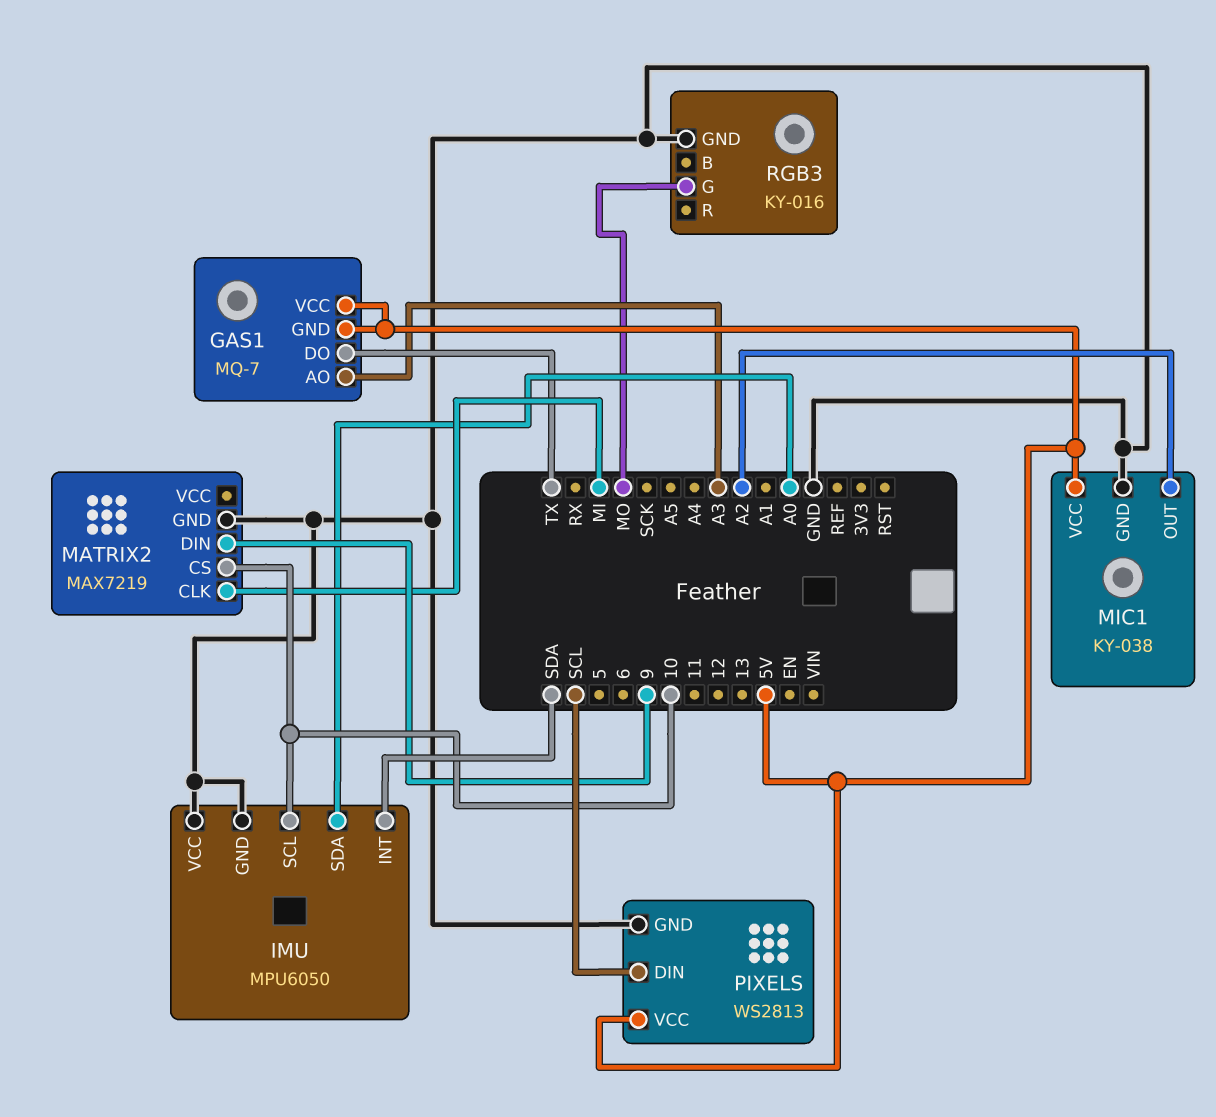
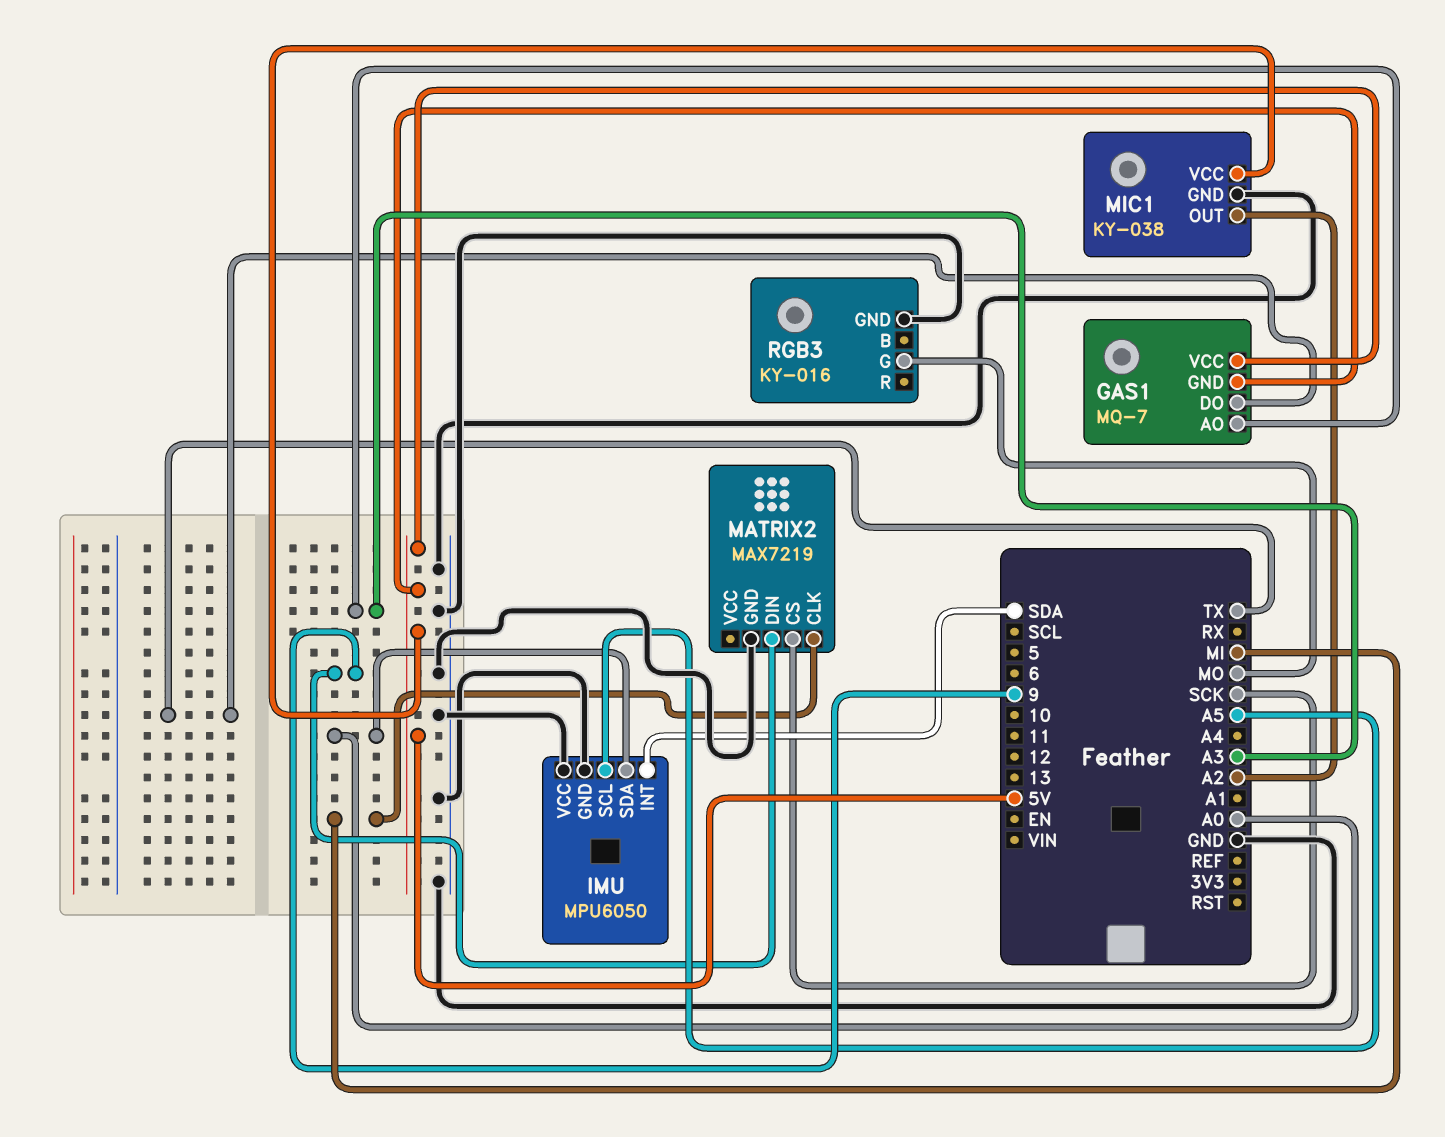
IMU pin SCL: 10 -> A5
MATRIX2 pin CS: 10 -> SCK
PIXELS: WS2813 -> none
PIXELS pin DIN: SCL -> none
PIXELS pin GND: GND -> none
PIXELS pin VCC: 5V -> none

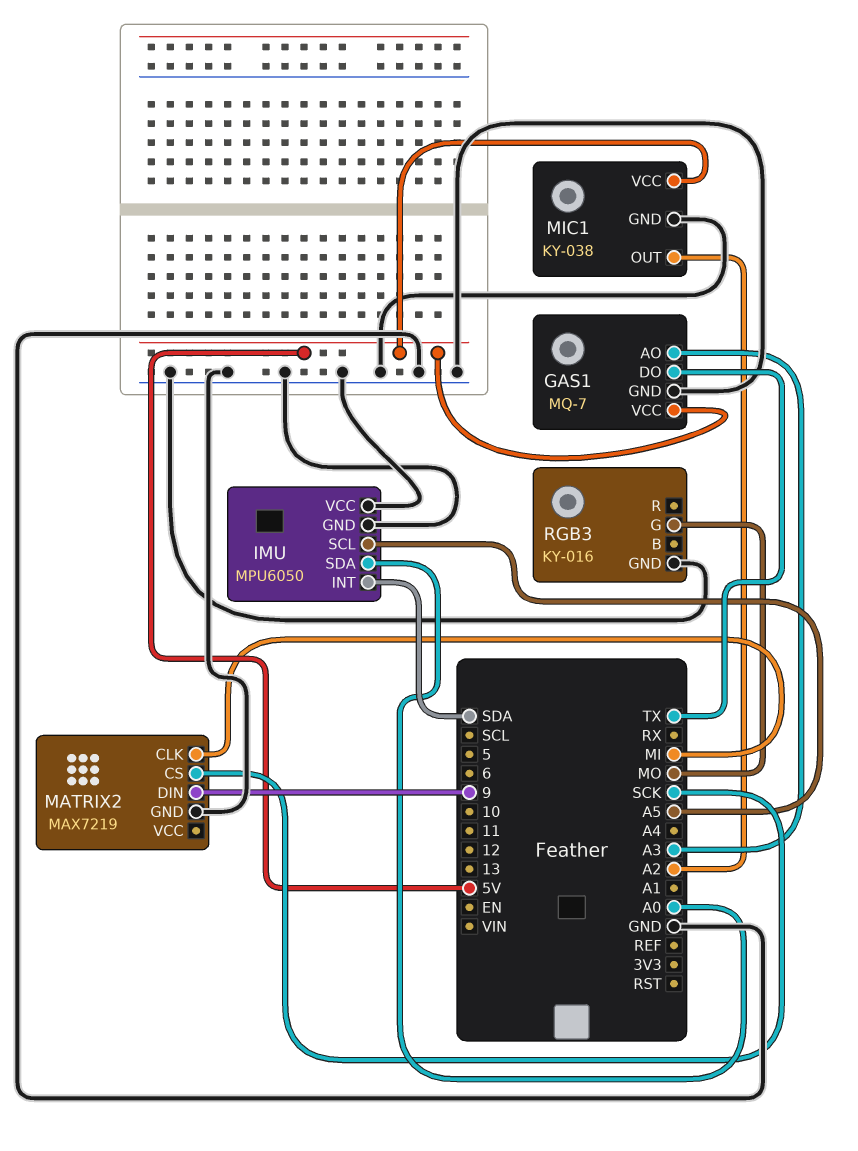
GAS1 pin GND: 5V -> GND

